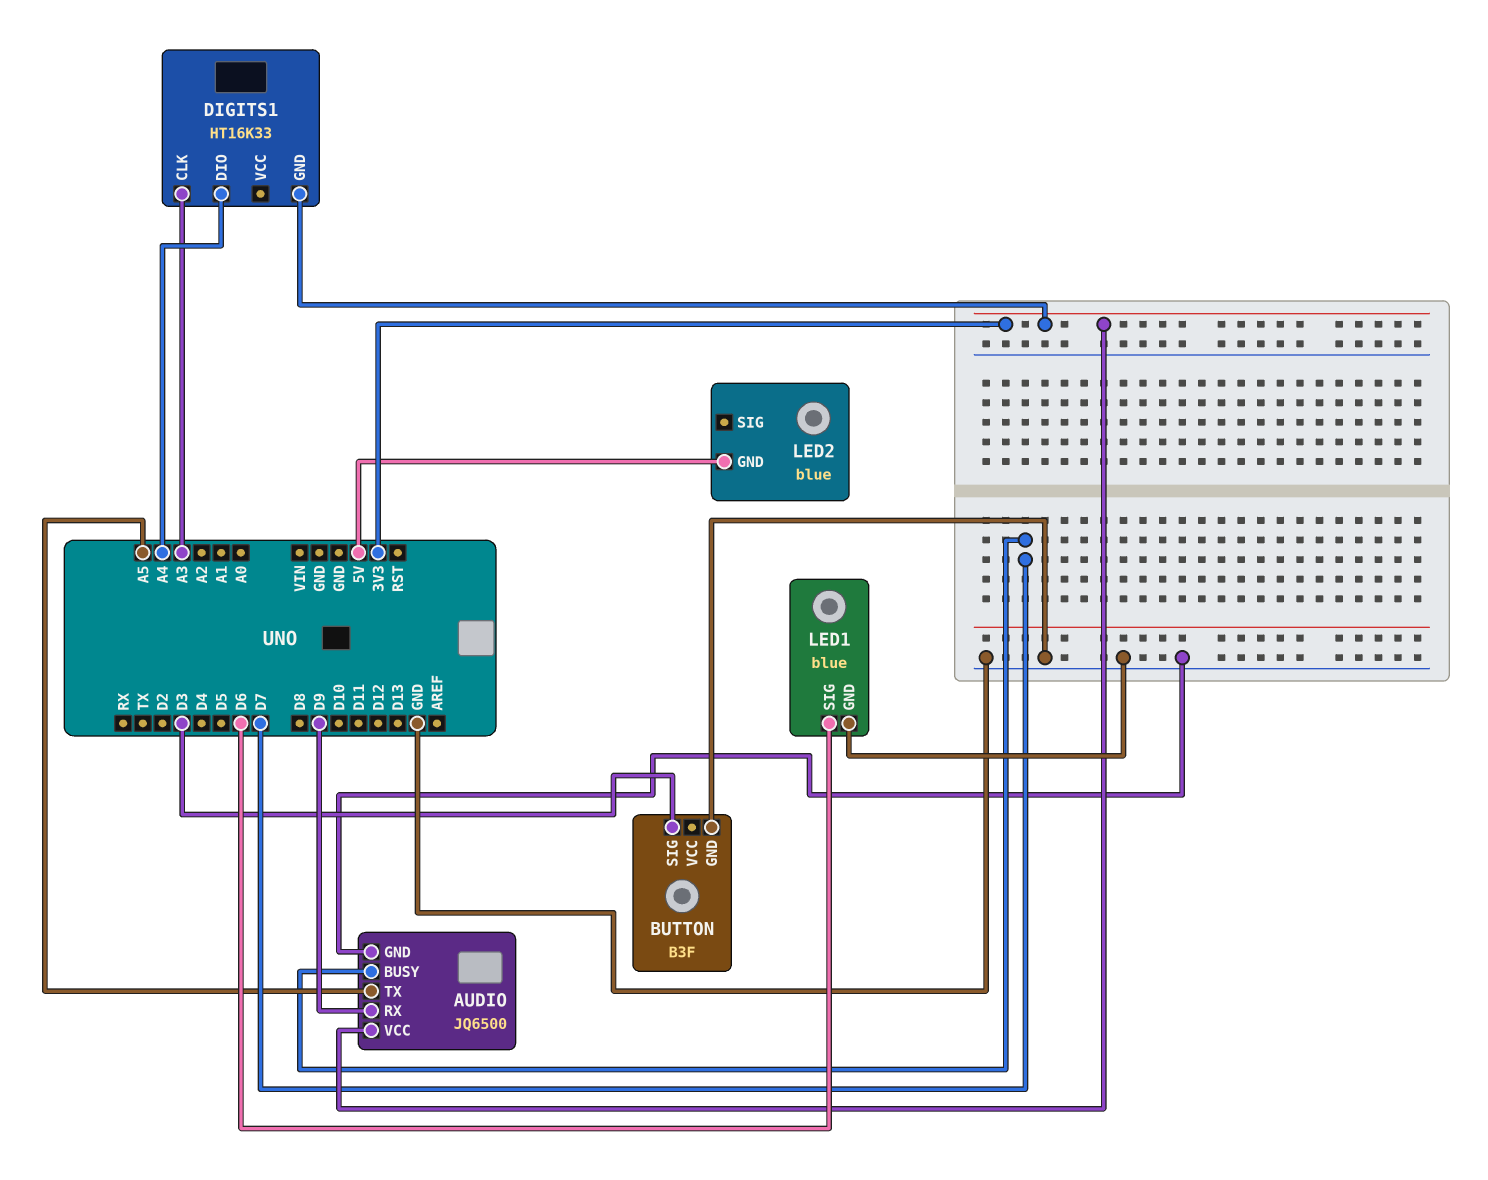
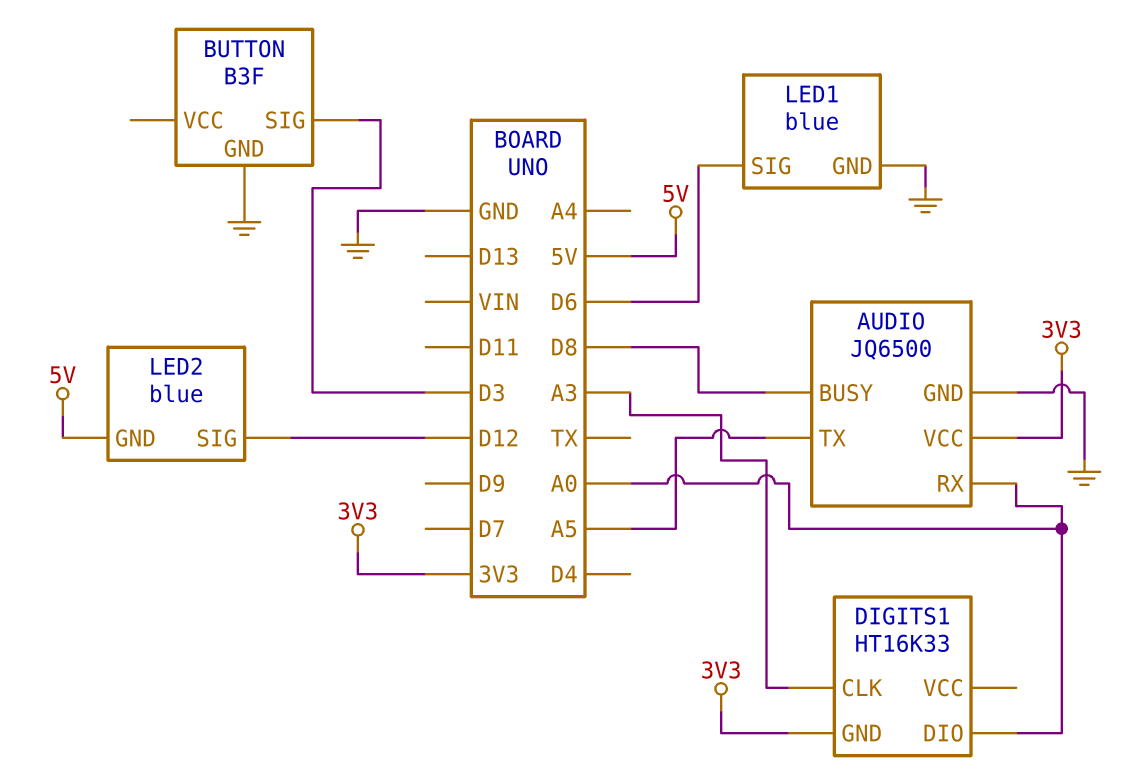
AUDIO pin BUSY: D7 -> D8
AUDIO pin RX: D9 -> A0
DIGITS1 pin DIO: A4 -> A0
LED2 pin SIG: none -> D12

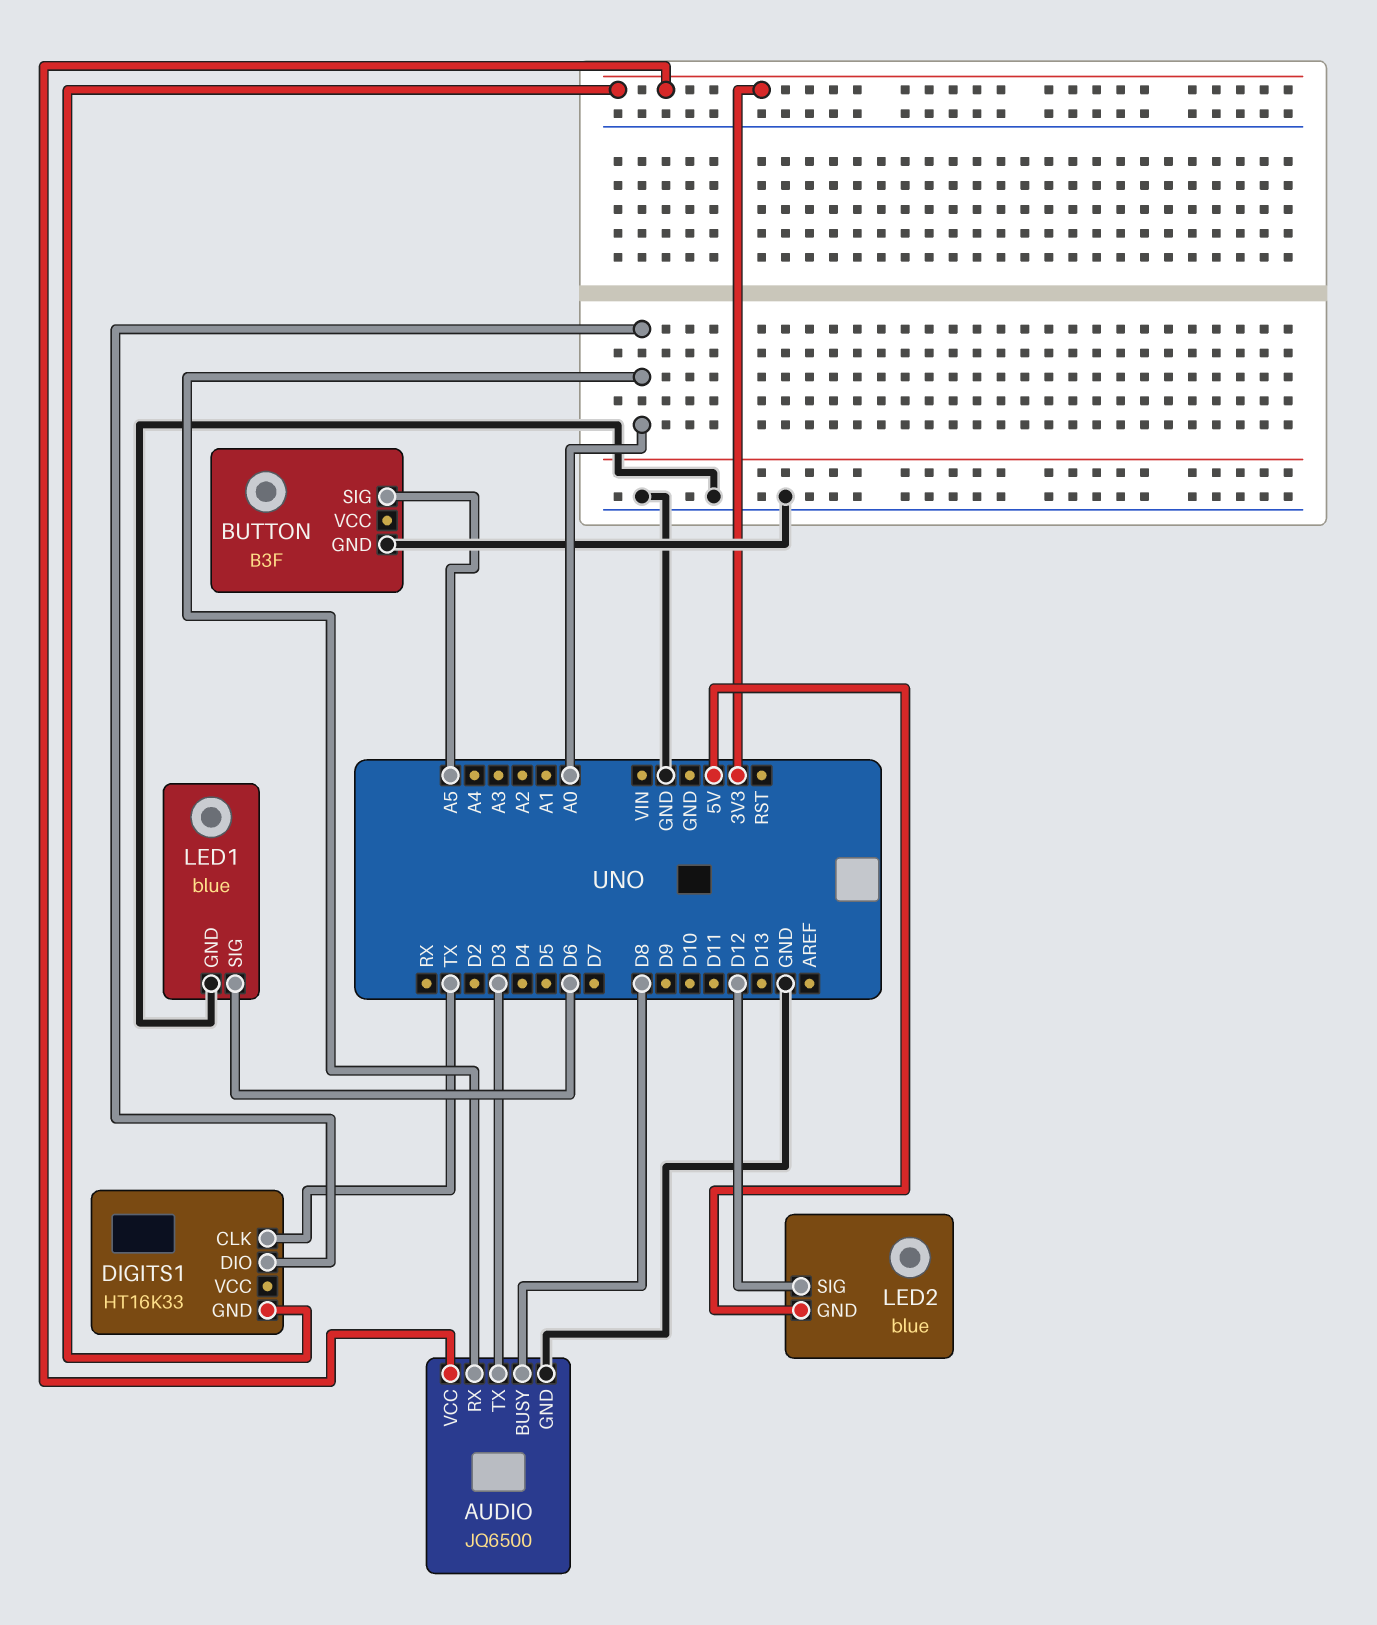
AUDIO pin TX: A5 -> D3
BUTTON pin SIG: D3 -> A5
DIGITS1 pin CLK: A3 -> TX

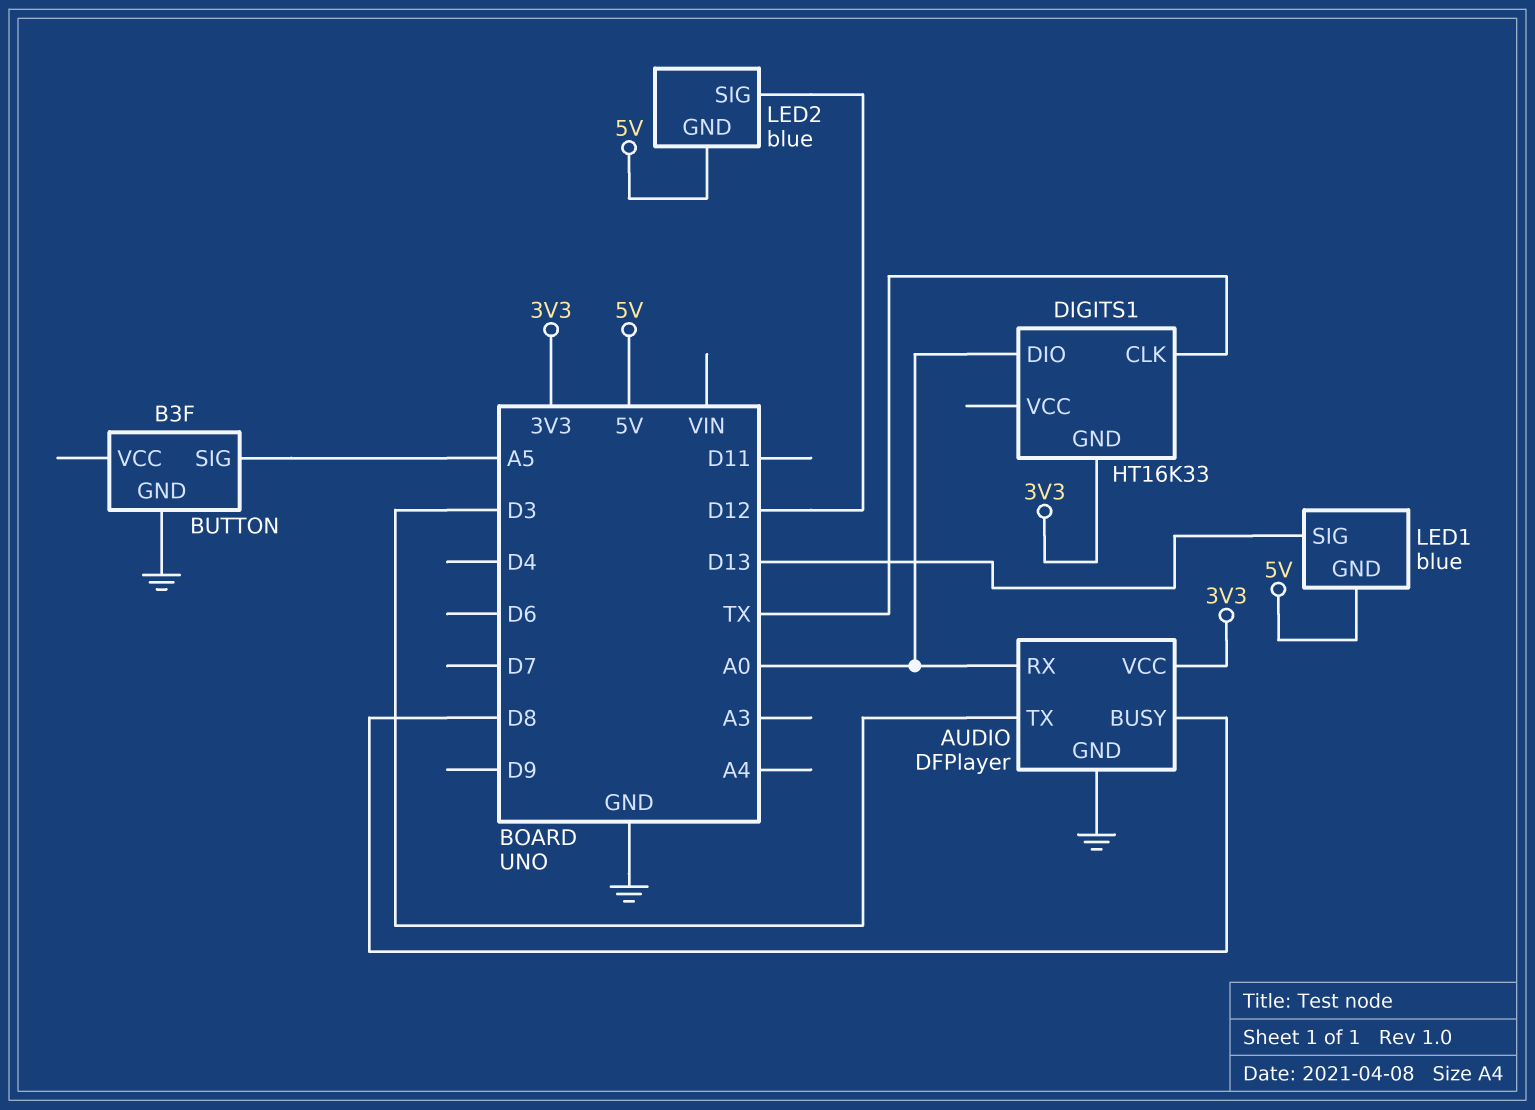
AUDIO: JQ6500 -> DFPlayer
LED1 pin GND: GND -> 5V
LED1 pin SIG: D6 -> D13

